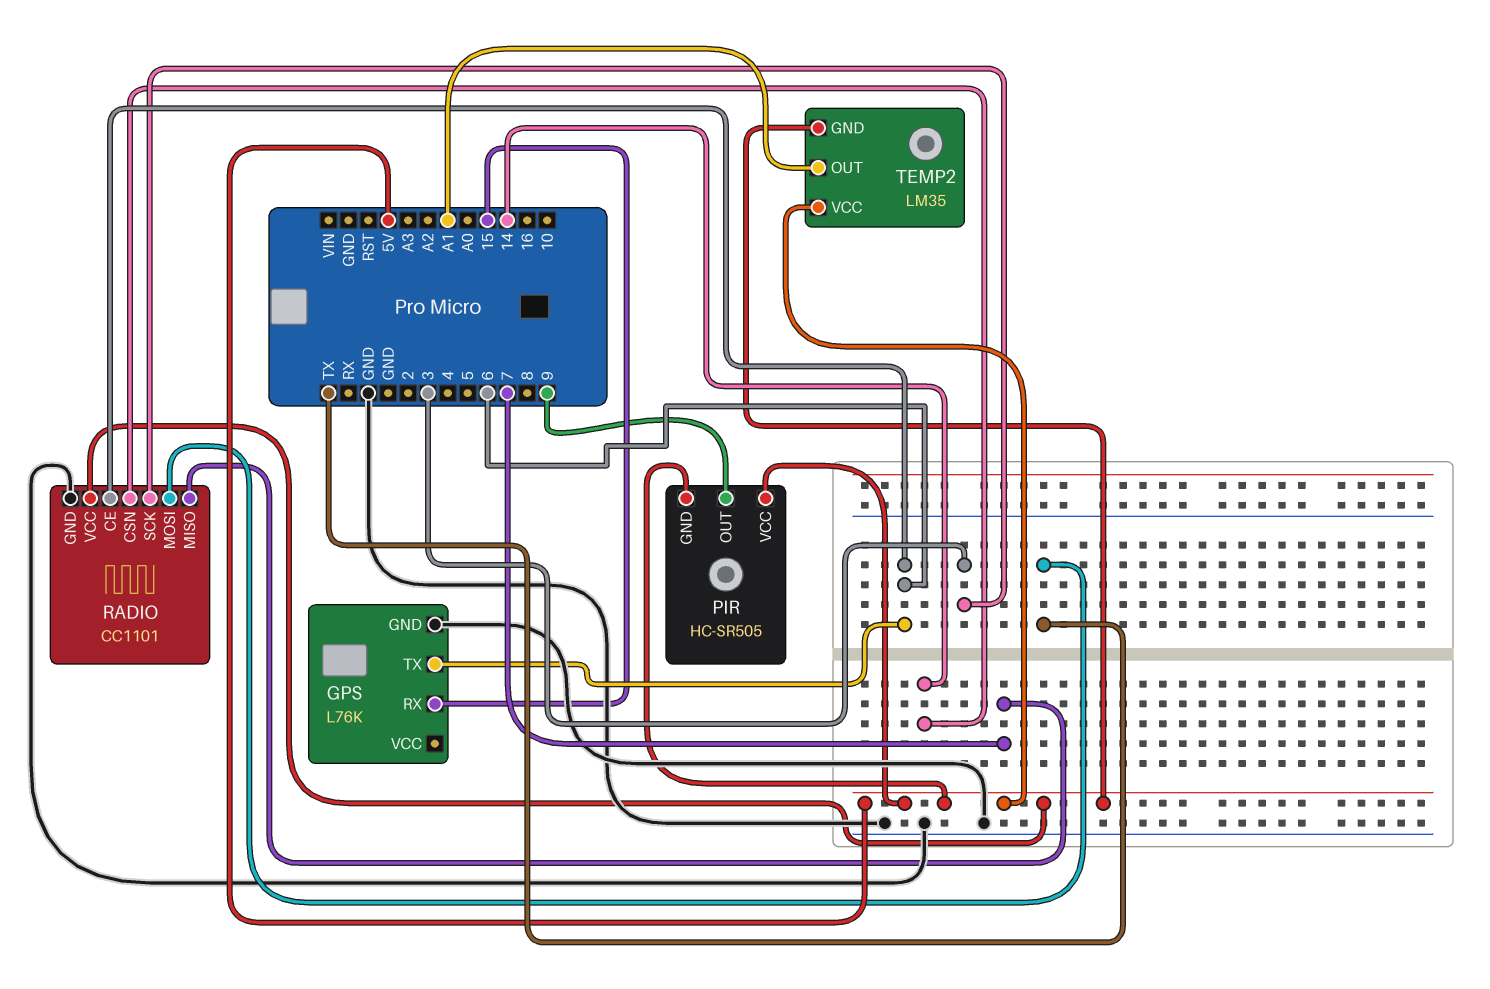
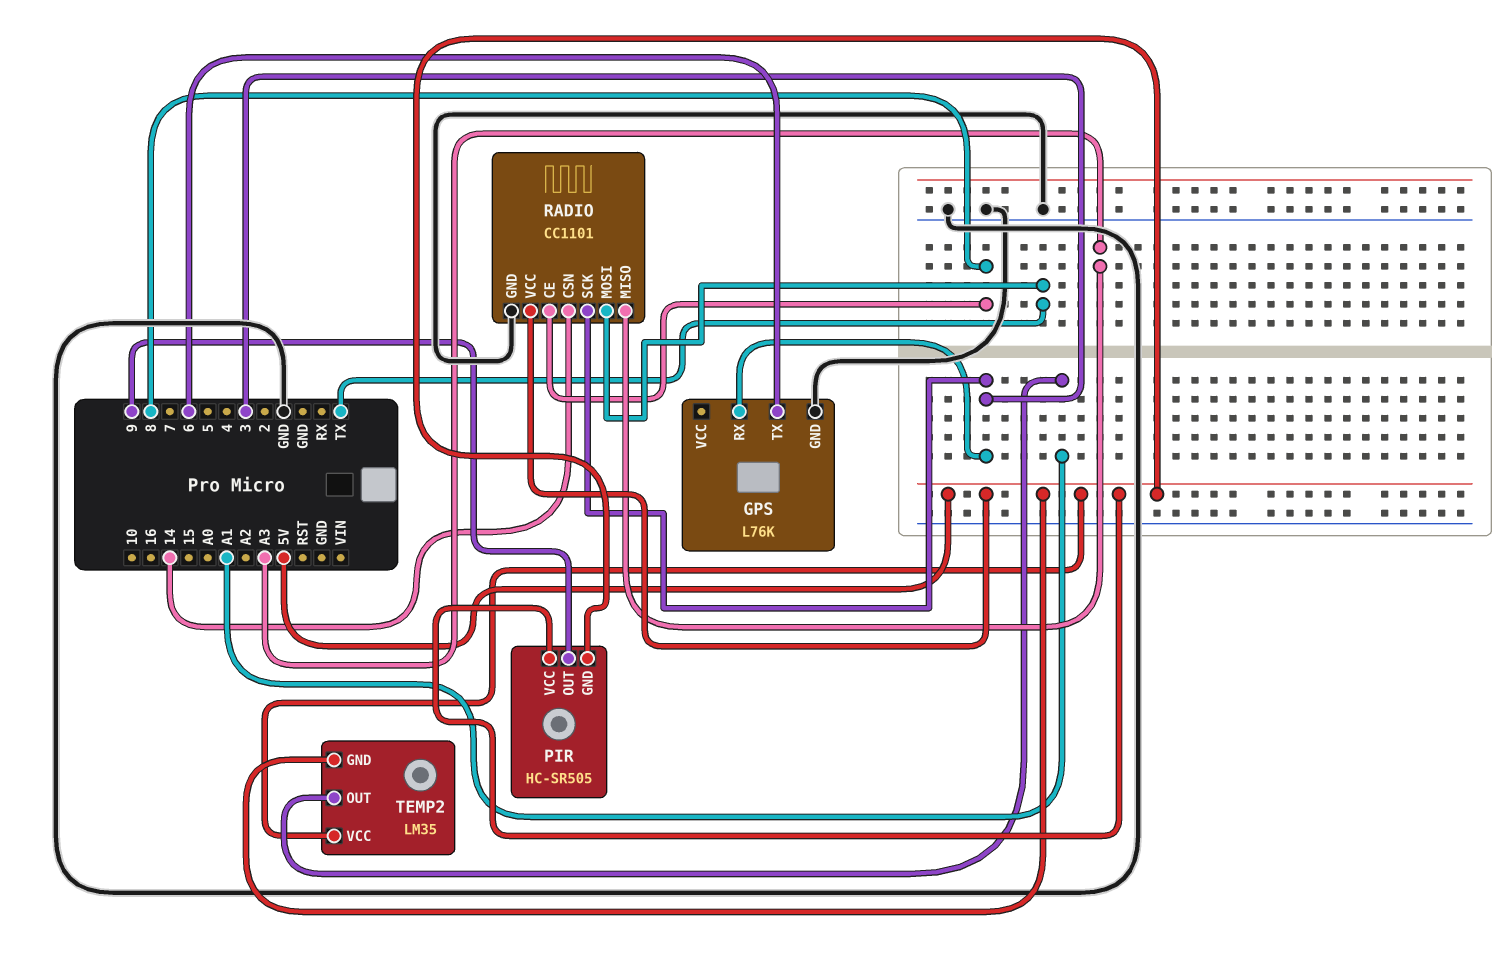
GPS pin RX: 15 -> 3
RADIO pin CE: 6 -> 8
RADIO pin MISO: 7 -> A3

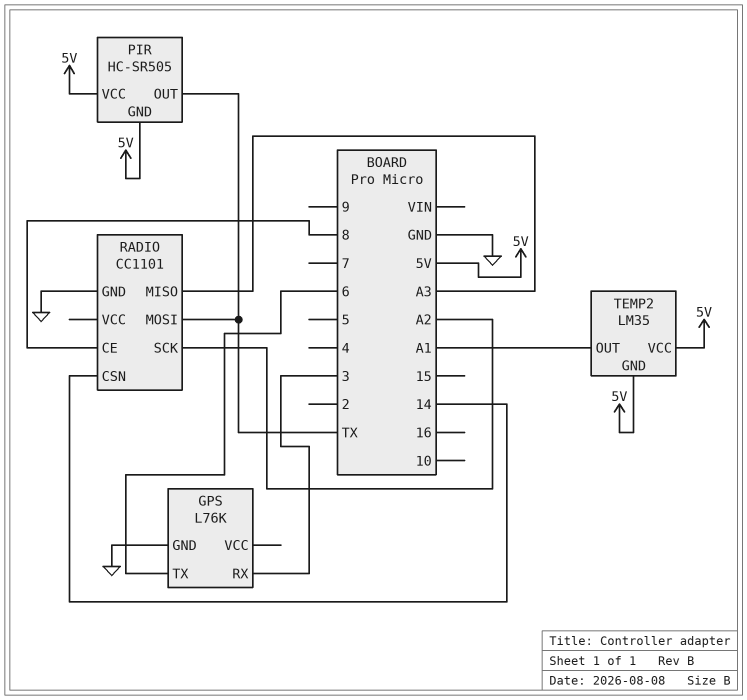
PIR pin OUT: 9 -> TX
RADIO pin SCK: 3 -> A2
RADIO pin VCC: 5V -> none

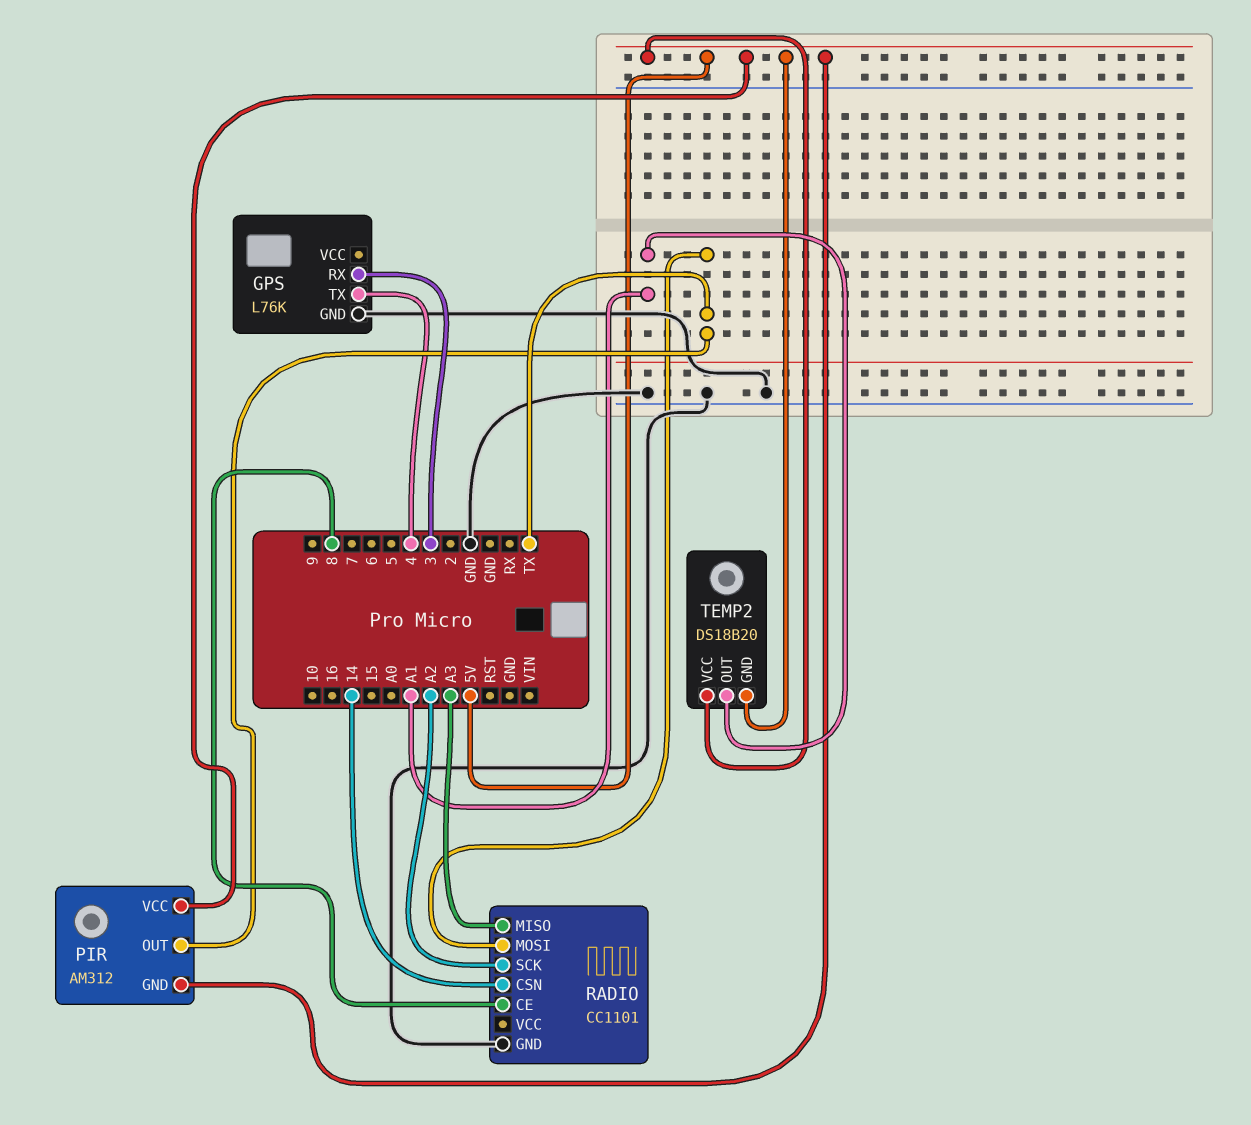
GPS pin TX: 6 -> 4
PIR: HC-SR505 -> AM312
TEMP2: LM35 -> DS18B20

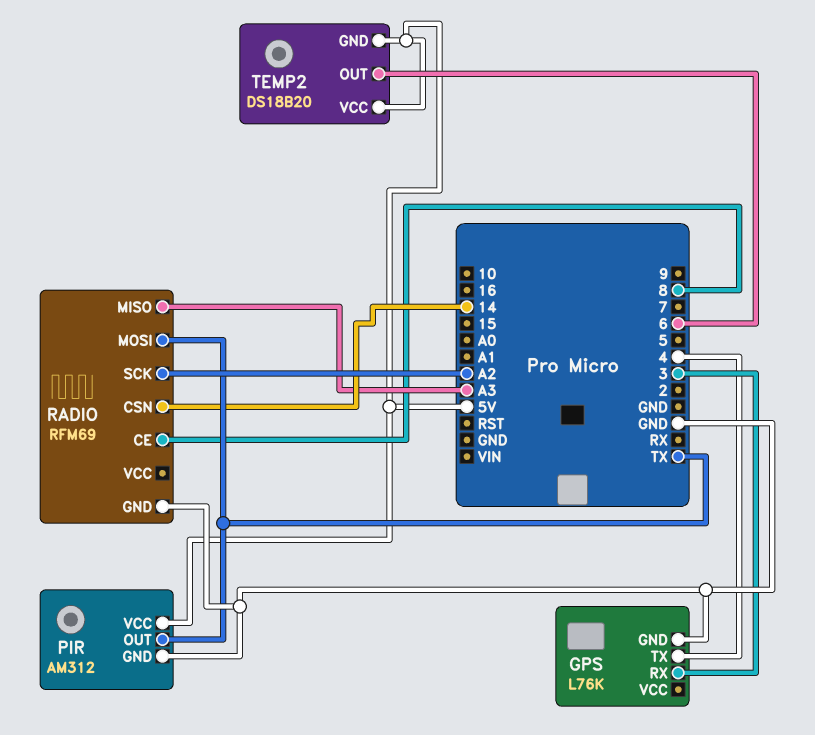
PIR pin GND: 5V -> GND
RADIO: CC1101 -> RFM69
TEMP2 pin OUT: A1 -> 6

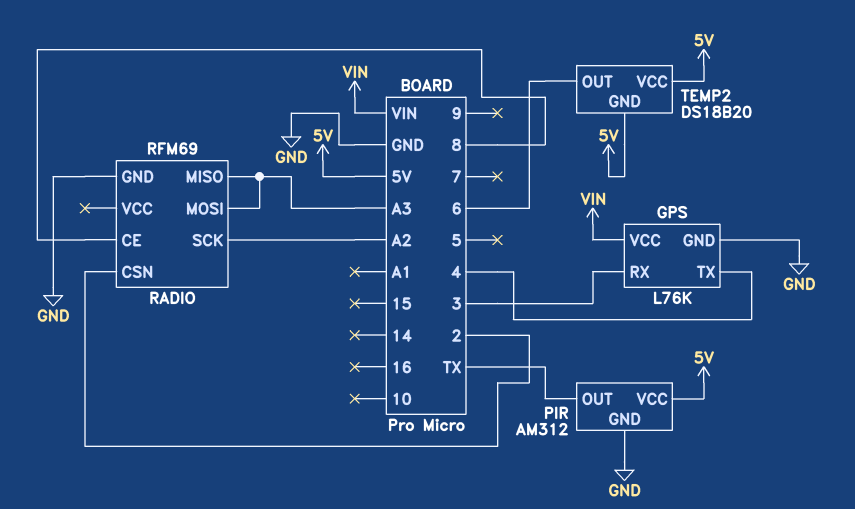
GPS pin VCC: none -> VIN
RADIO pin CSN: 14 -> 2
RADIO pin MOSI: TX -> A3

